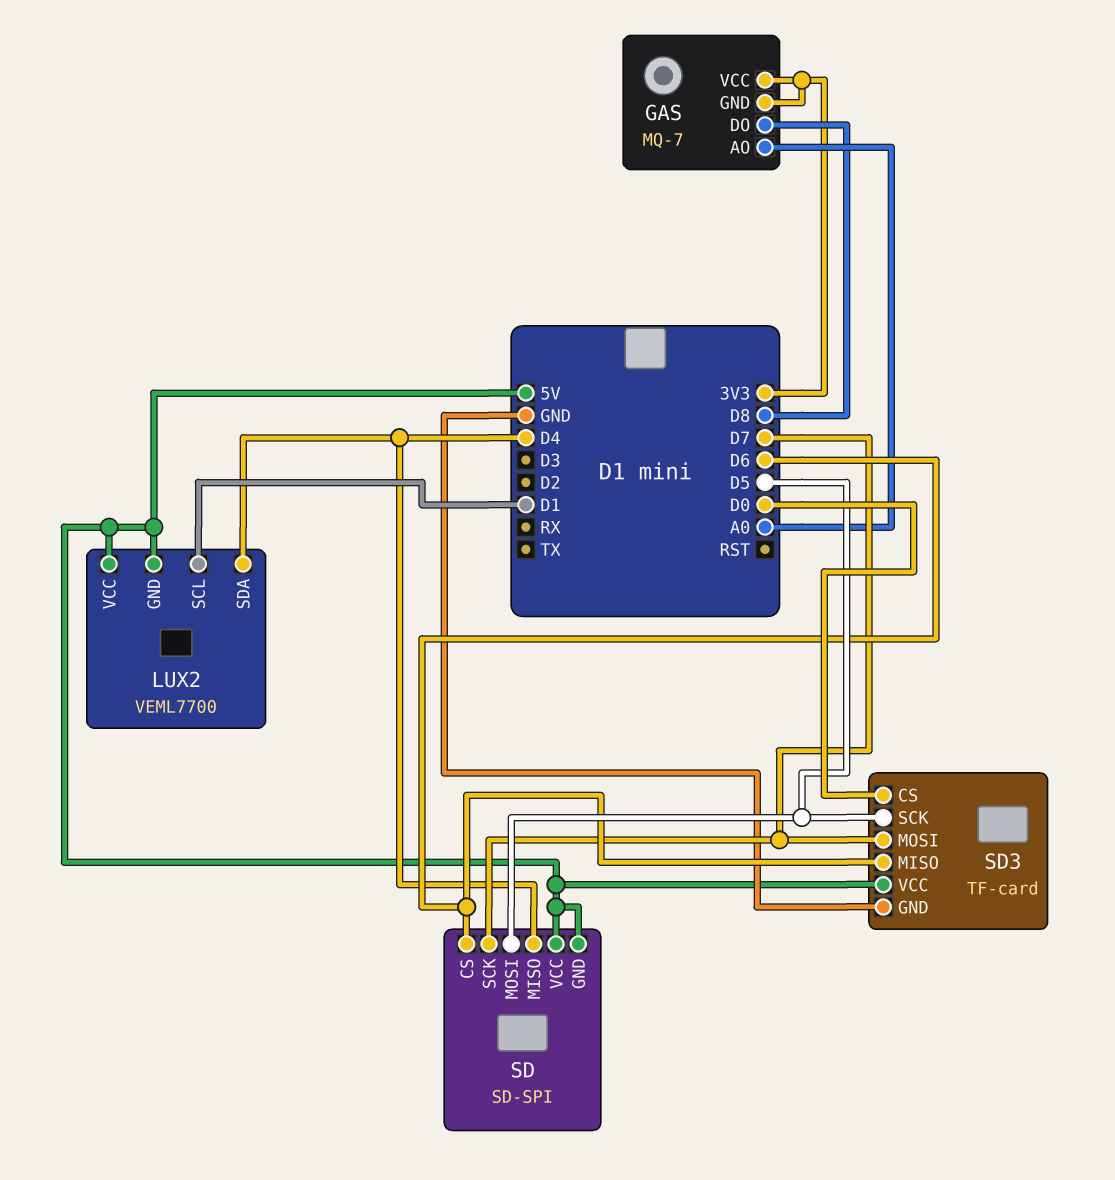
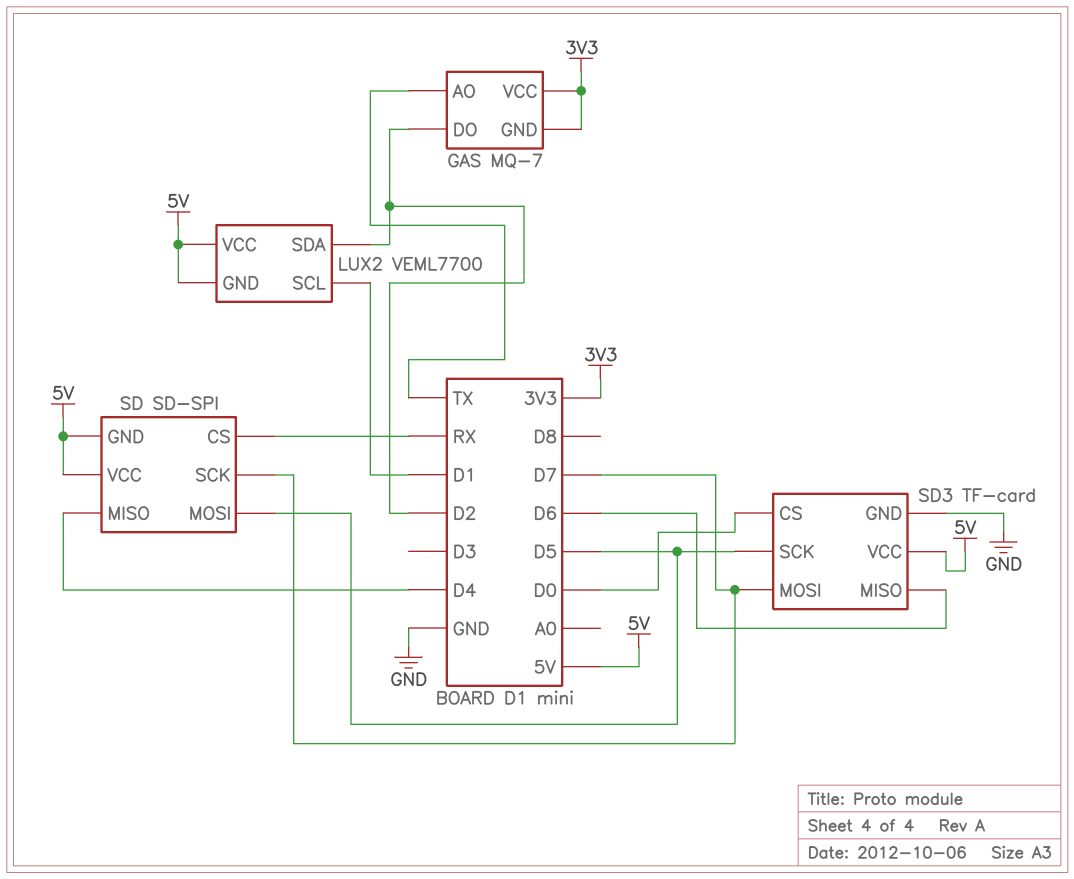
GAS pin AO: A0 -> TX
GAS pin DO: D8 -> D2
LUX2 pin SDA: D4 -> D2
SD pin CS: D6 -> RX

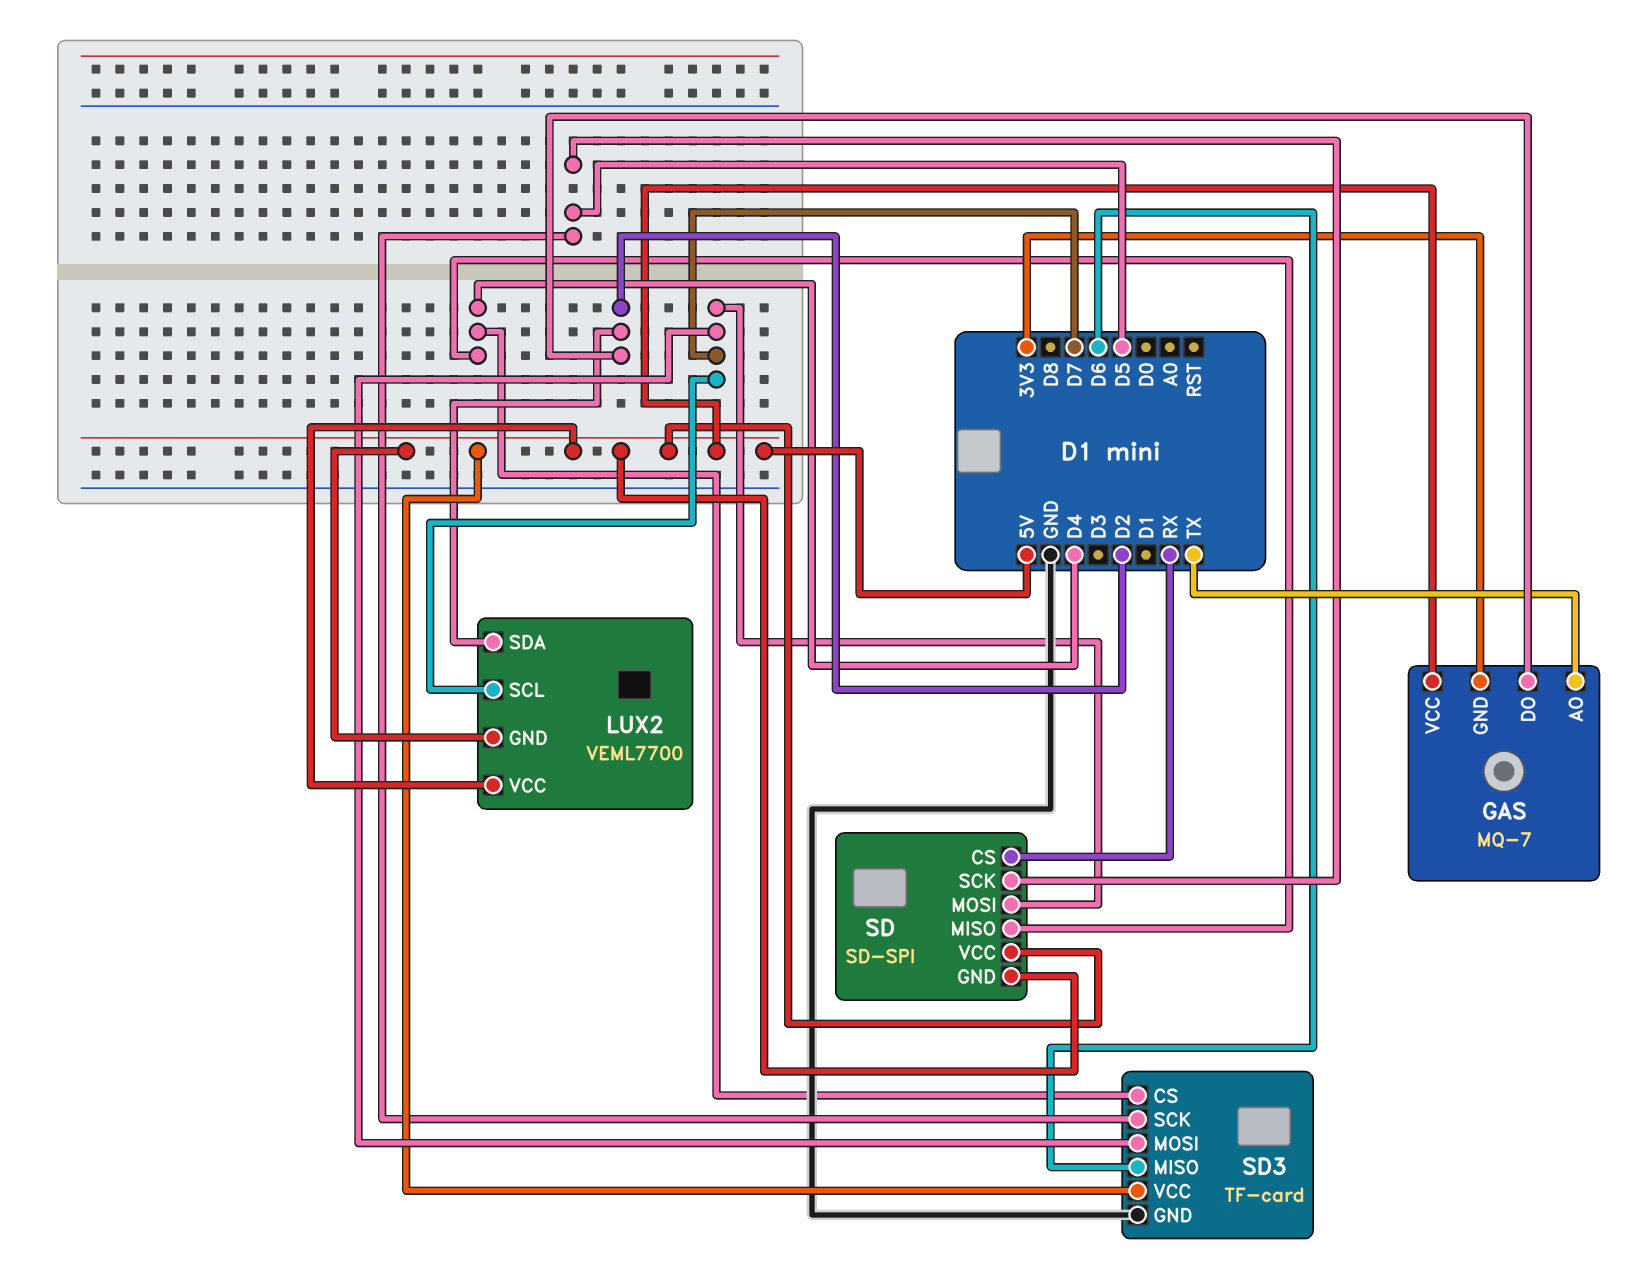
GAS pin VCC: 3V3 -> 5V
LUX2 pin SCL: D1 -> D7
SD pin MOSI: D5 -> D7
SD pin SCK: D7 -> D5
SD3 pin CS: D0 -> D4

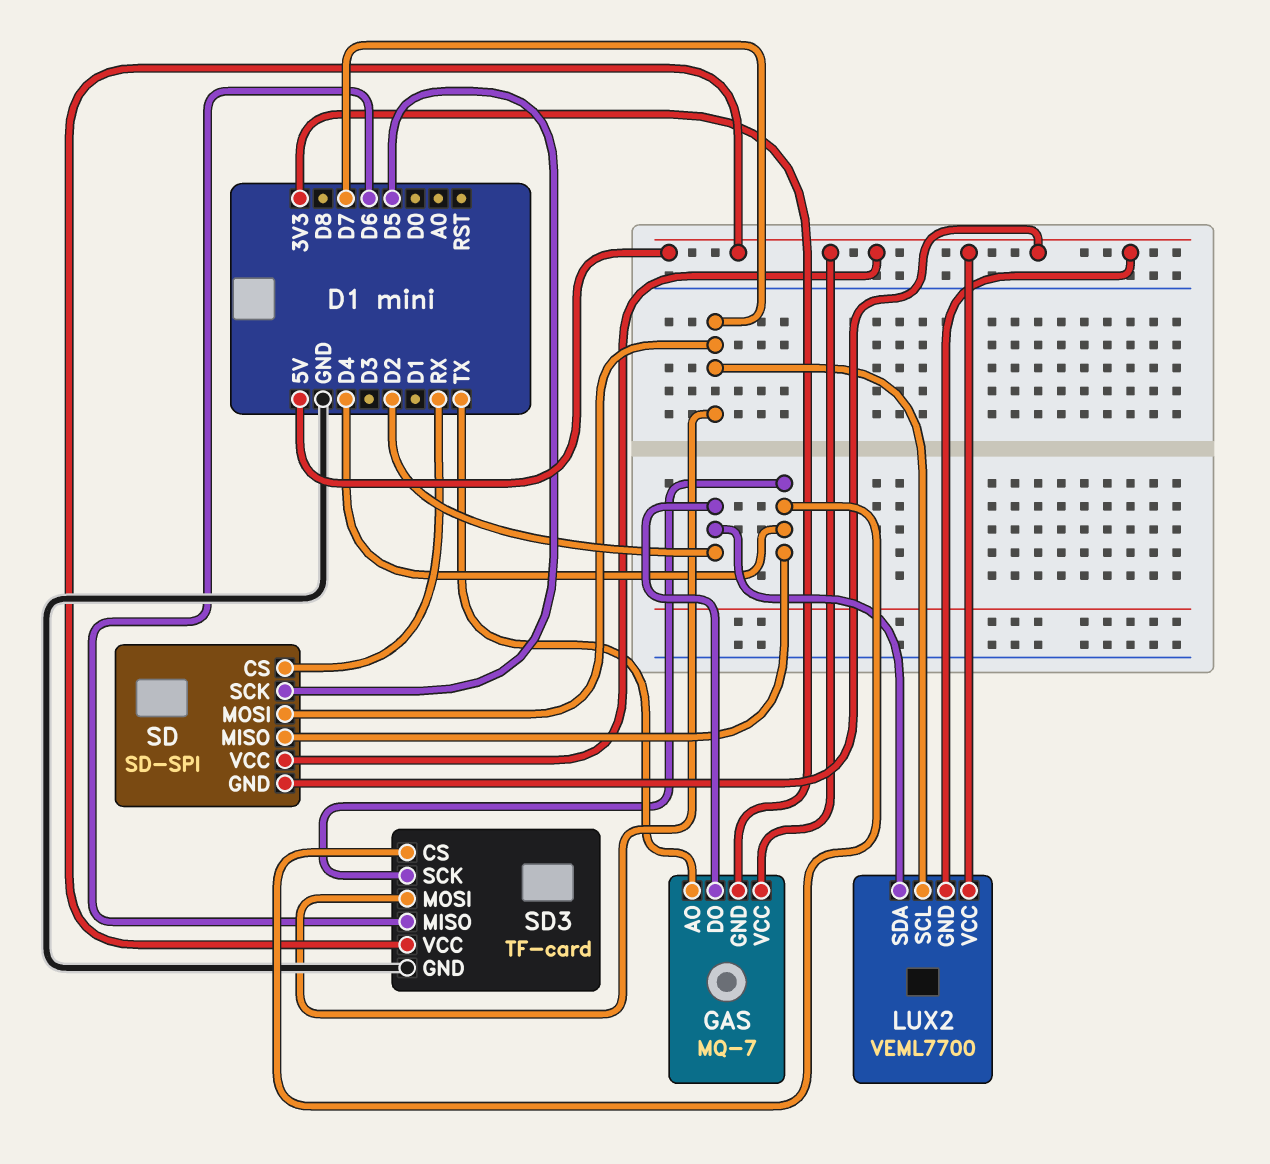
SD3 pin SCK: D5 -> D4

